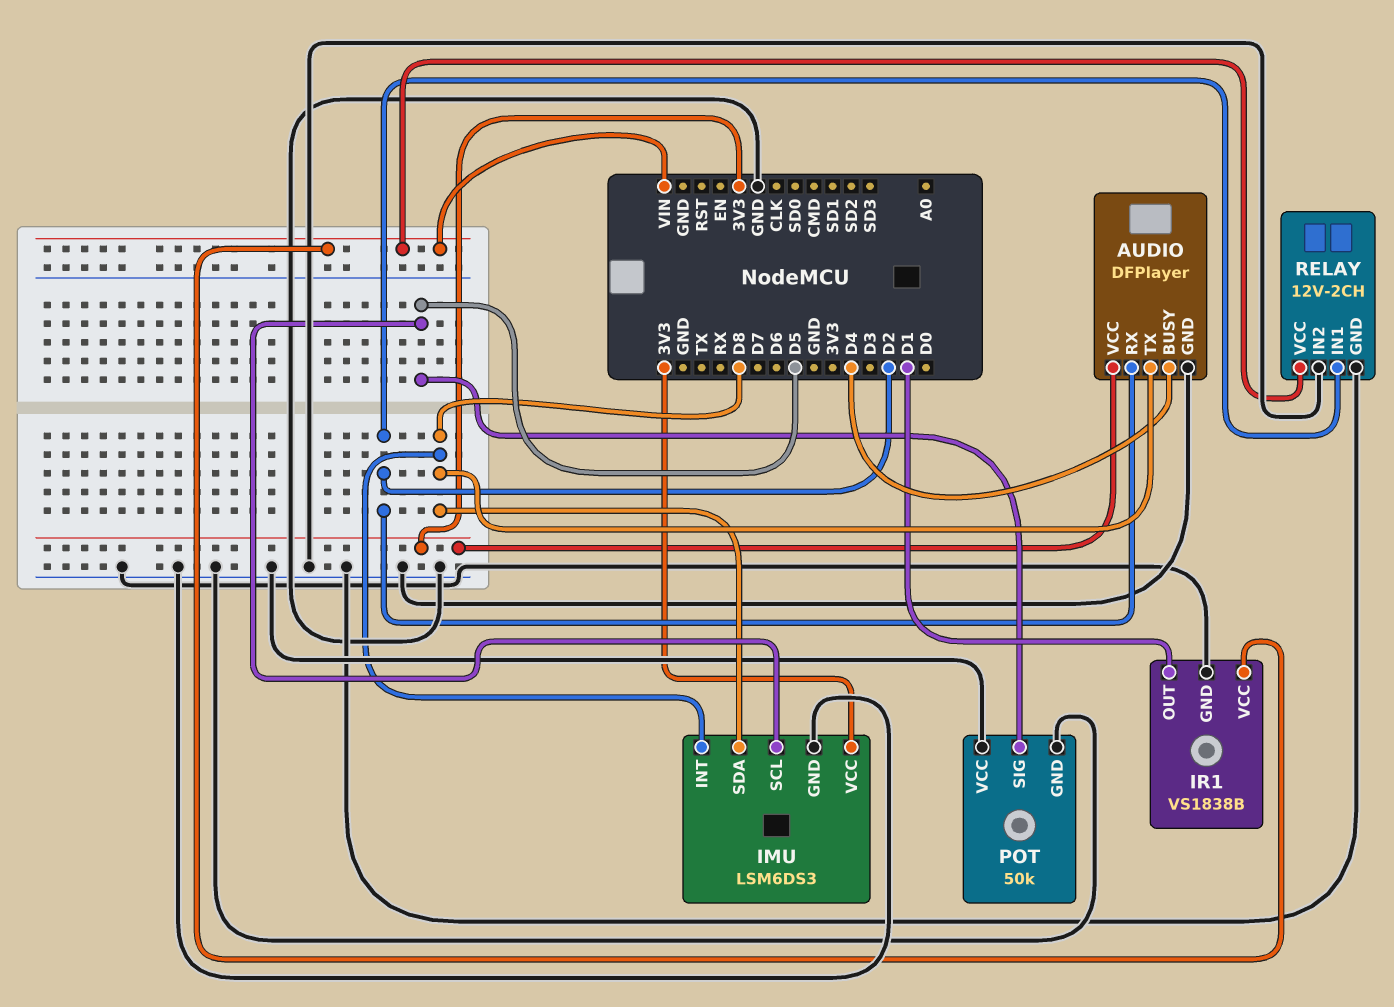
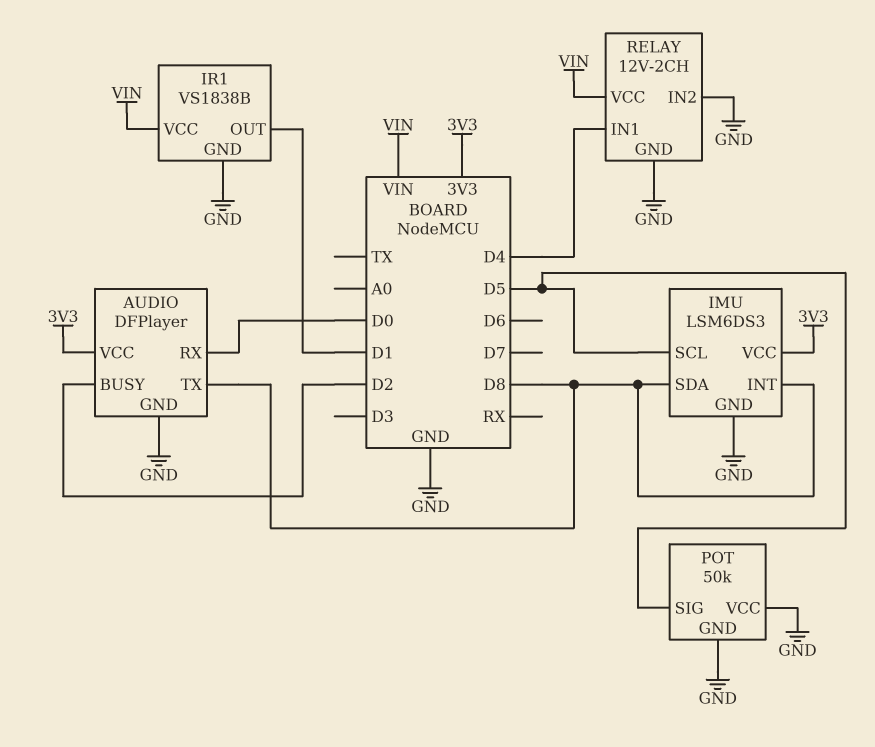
AUDIO pin BUSY: D4 -> D2
AUDIO pin RX: D2 -> D0
RELAY pin IN1: D2 -> D4

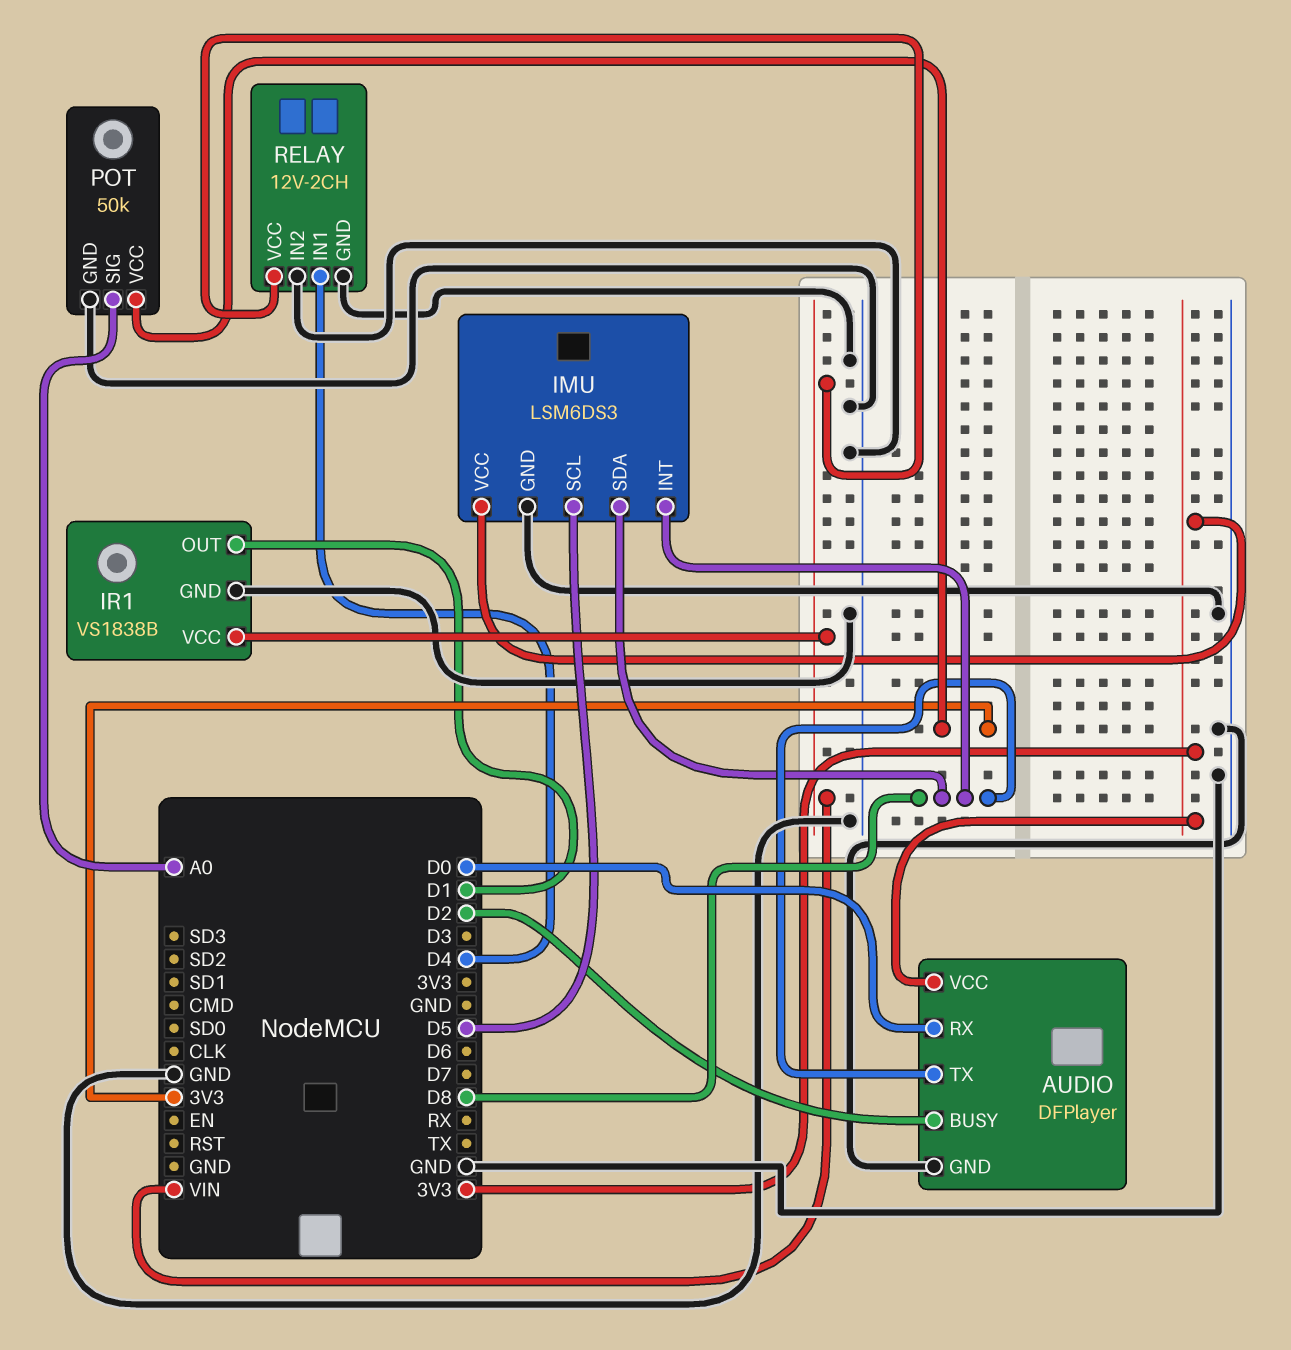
POT pin SIG: D5 -> A0
POT pin VCC: GND -> 3V3

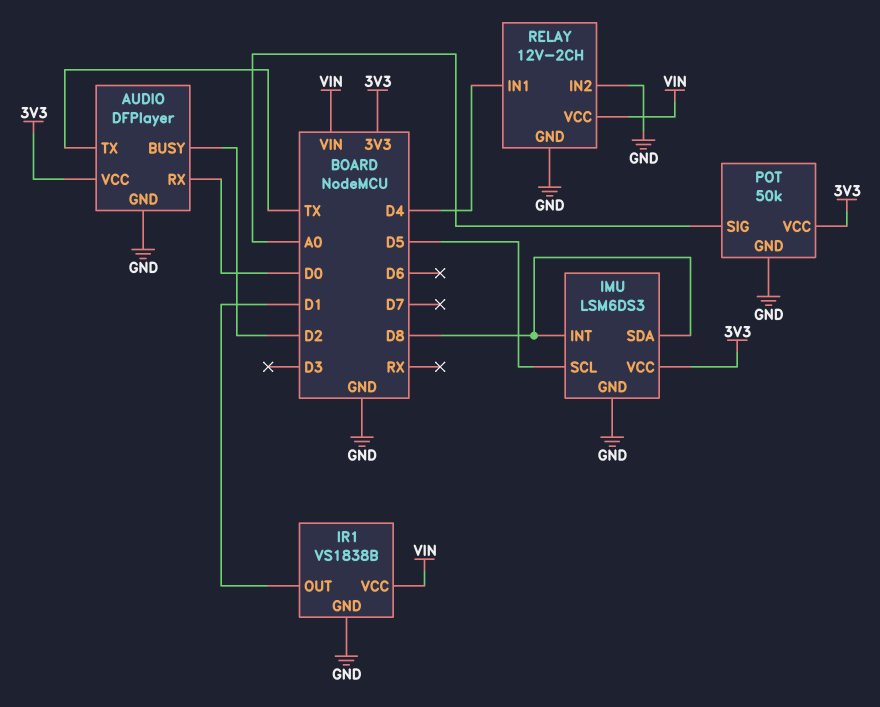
AUDIO pin TX: D8 -> TX

